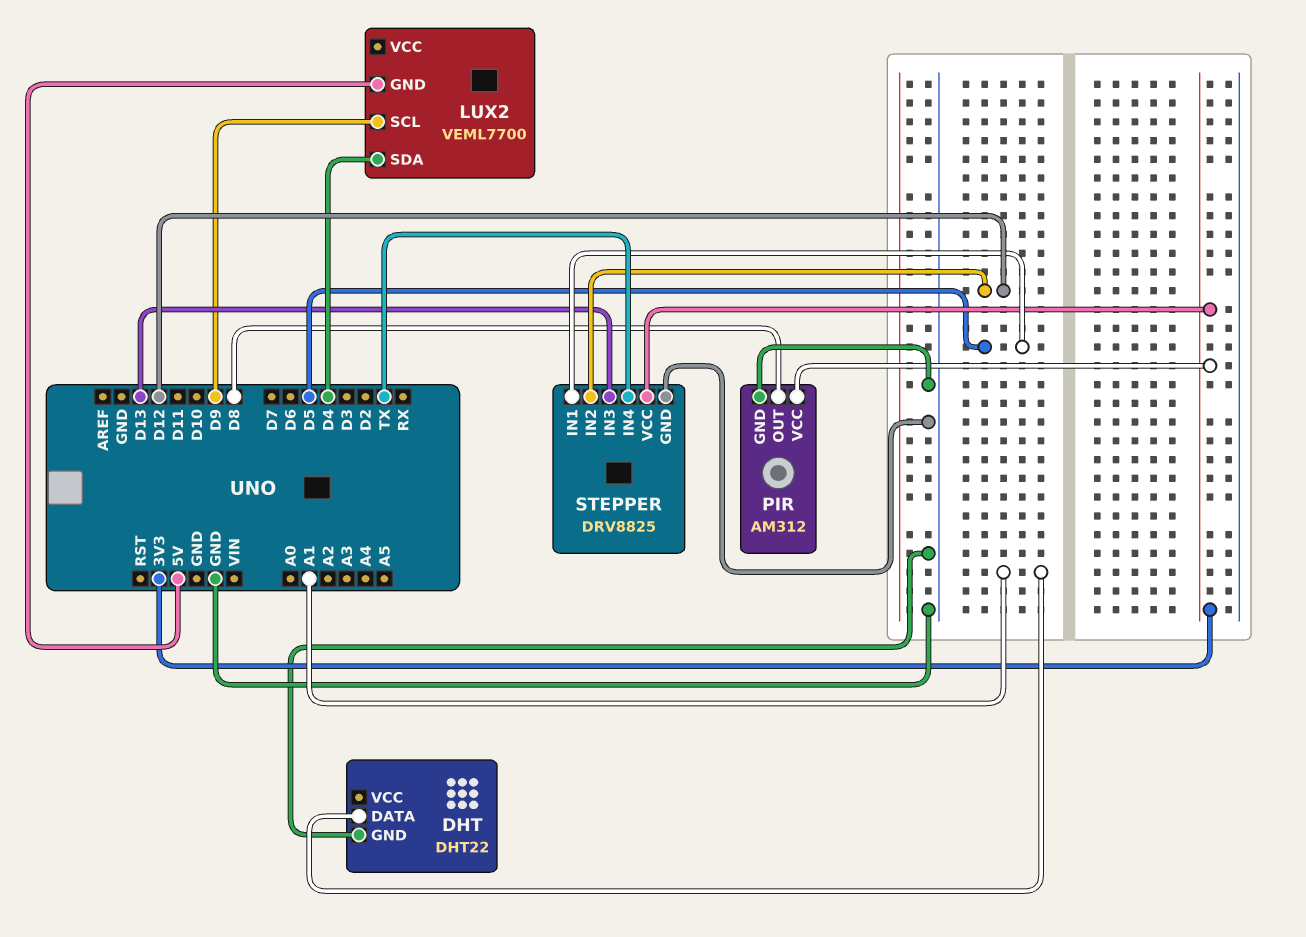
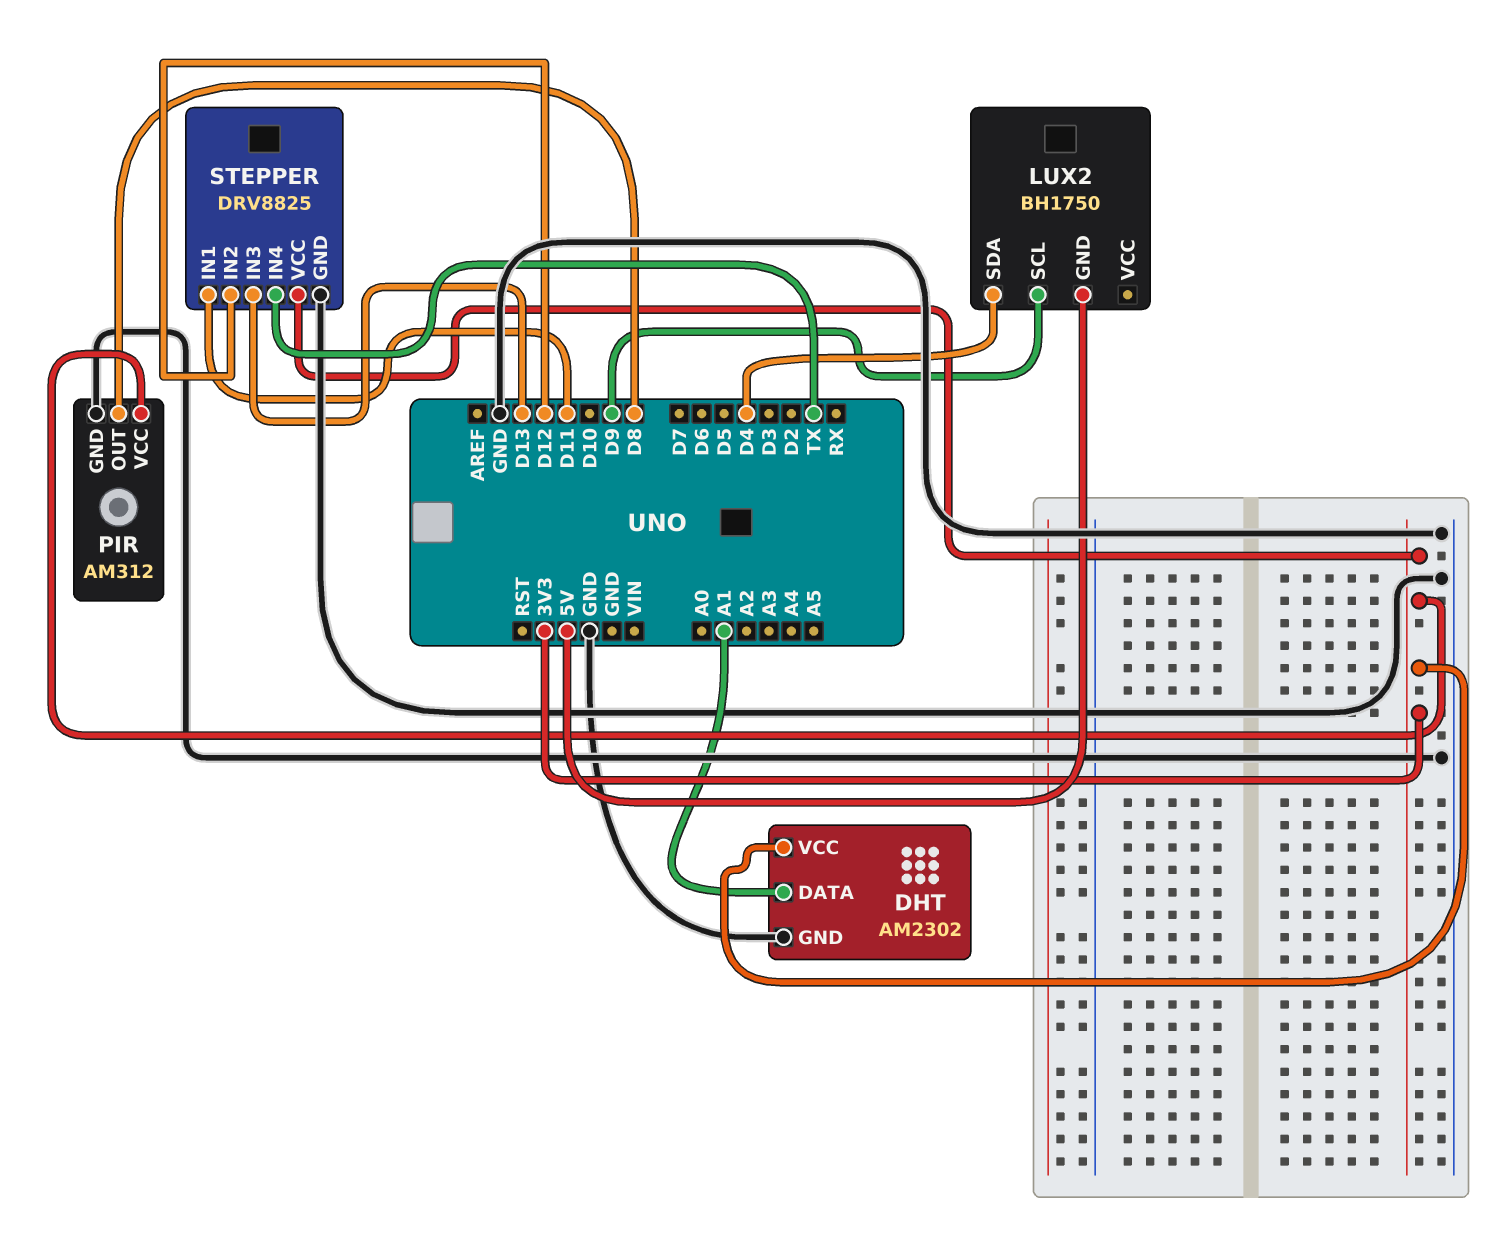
DHT: DHT22 -> AM2302
DHT pin VCC: none -> 3V3
LUX2: VEML7700 -> BH1750
STEPPER pin IN1: D5 -> D11

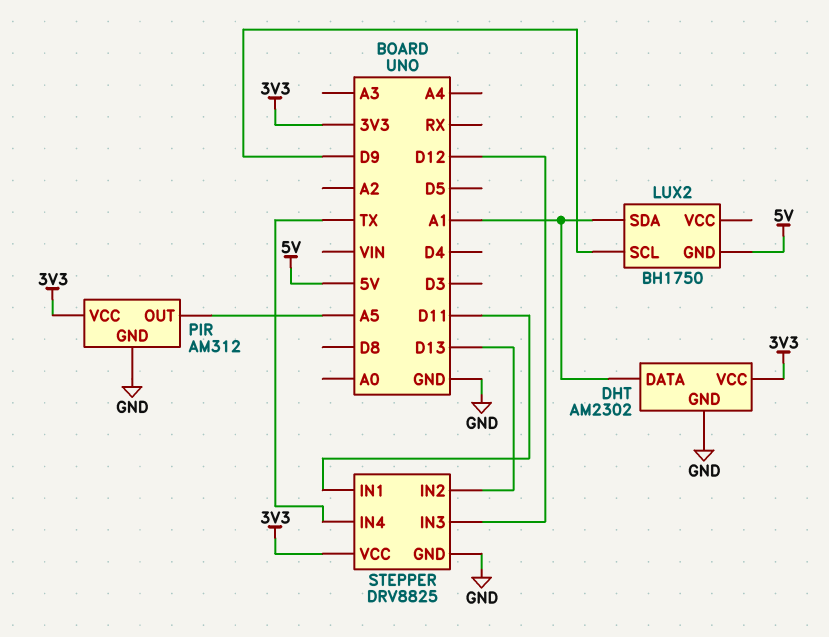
LUX2 pin SDA: D4 -> A1
PIR pin OUT: D8 -> A5
STEPPER pin IN2: D12 -> D13
STEPPER pin IN3: D13 -> D12

